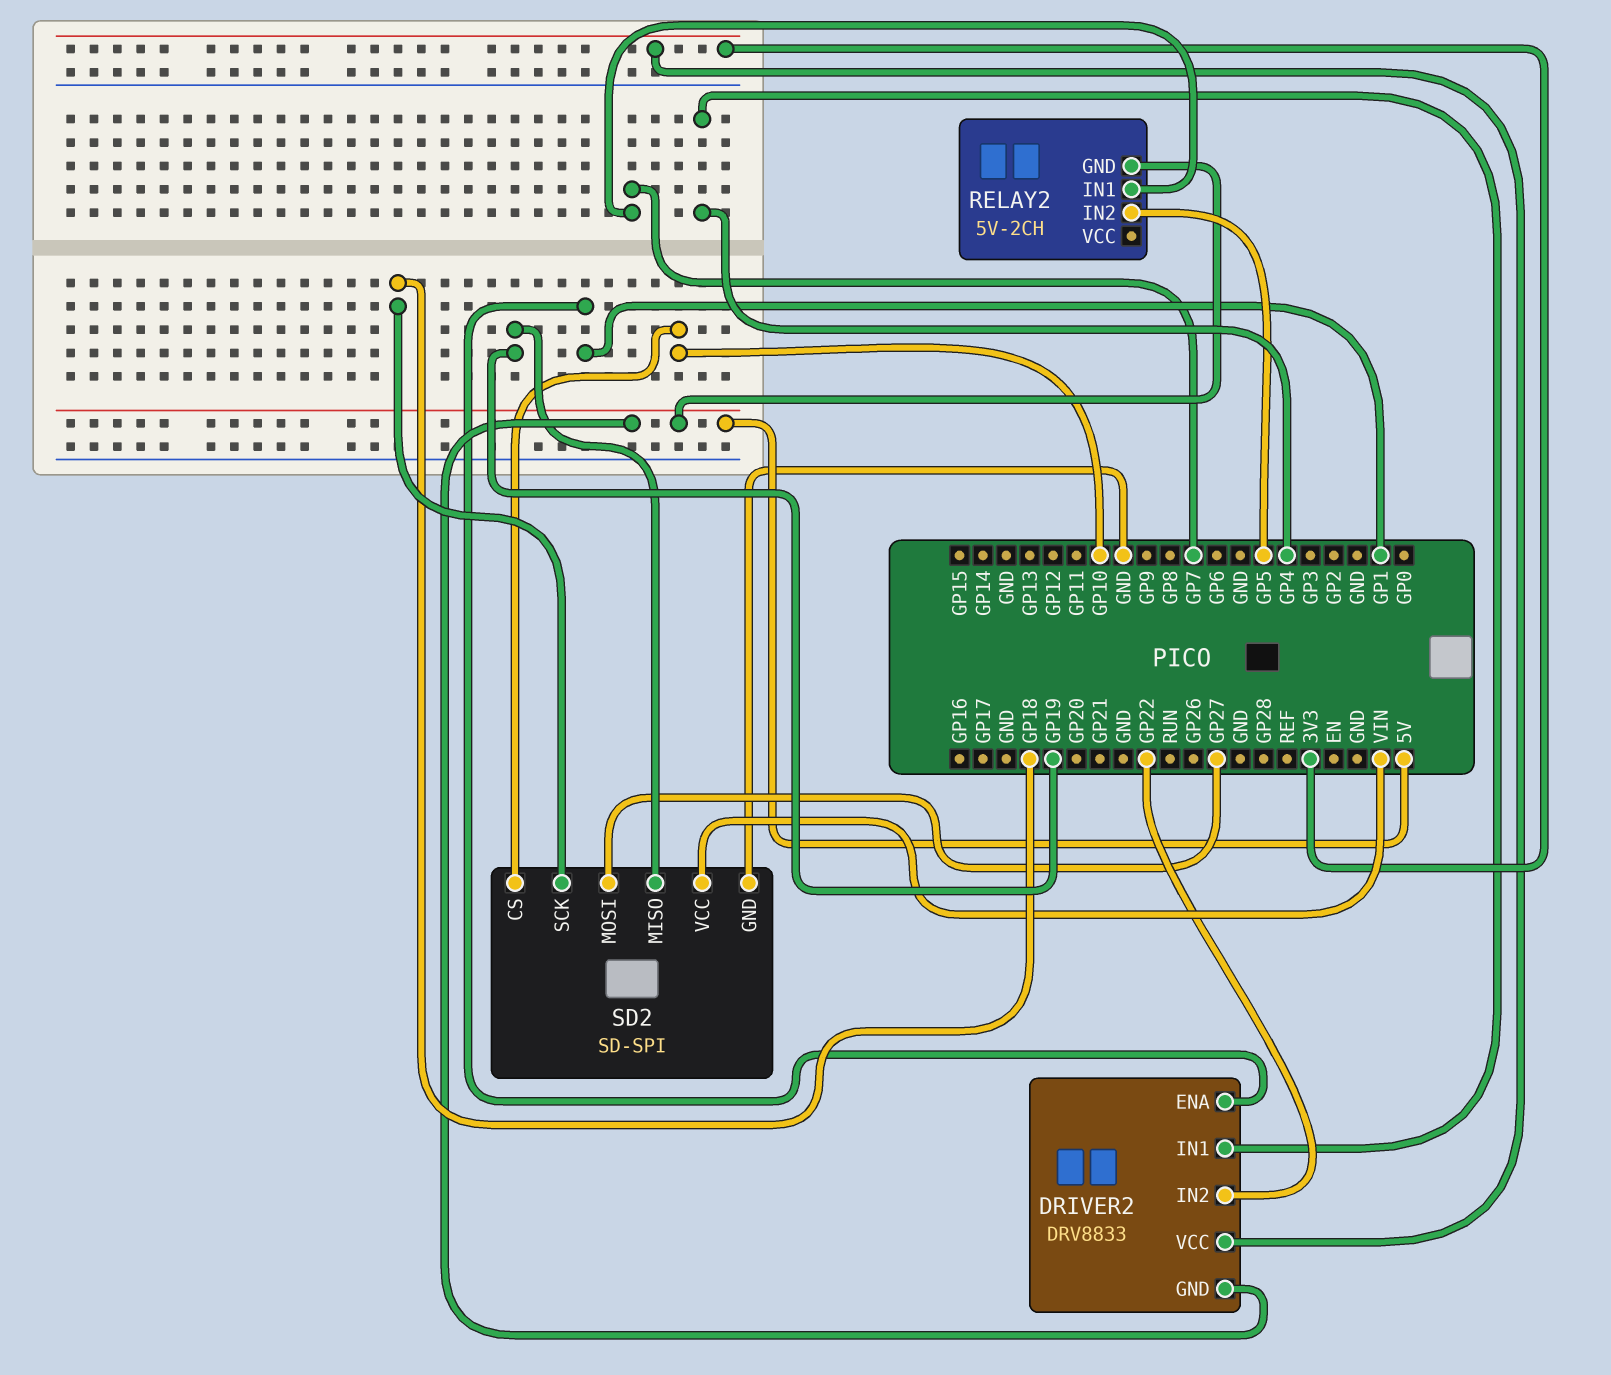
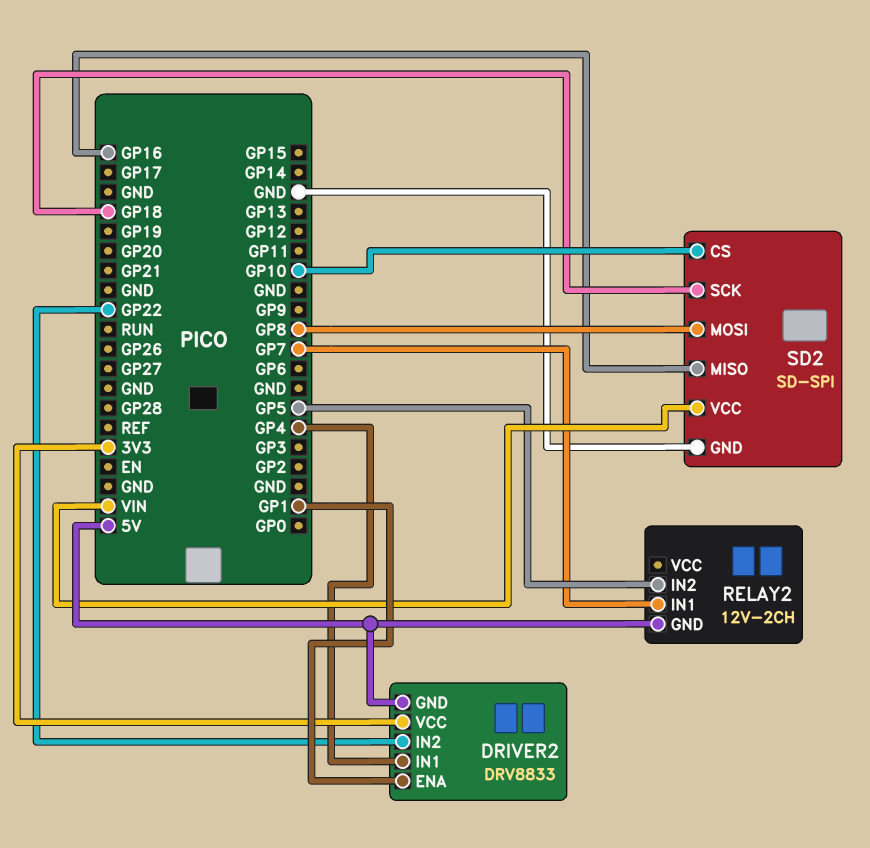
RELAY2: 5V-2CH -> 12V-2CH
SD2 pin MISO: GP19 -> GP16
SD2 pin MOSI: GP27 -> GP8

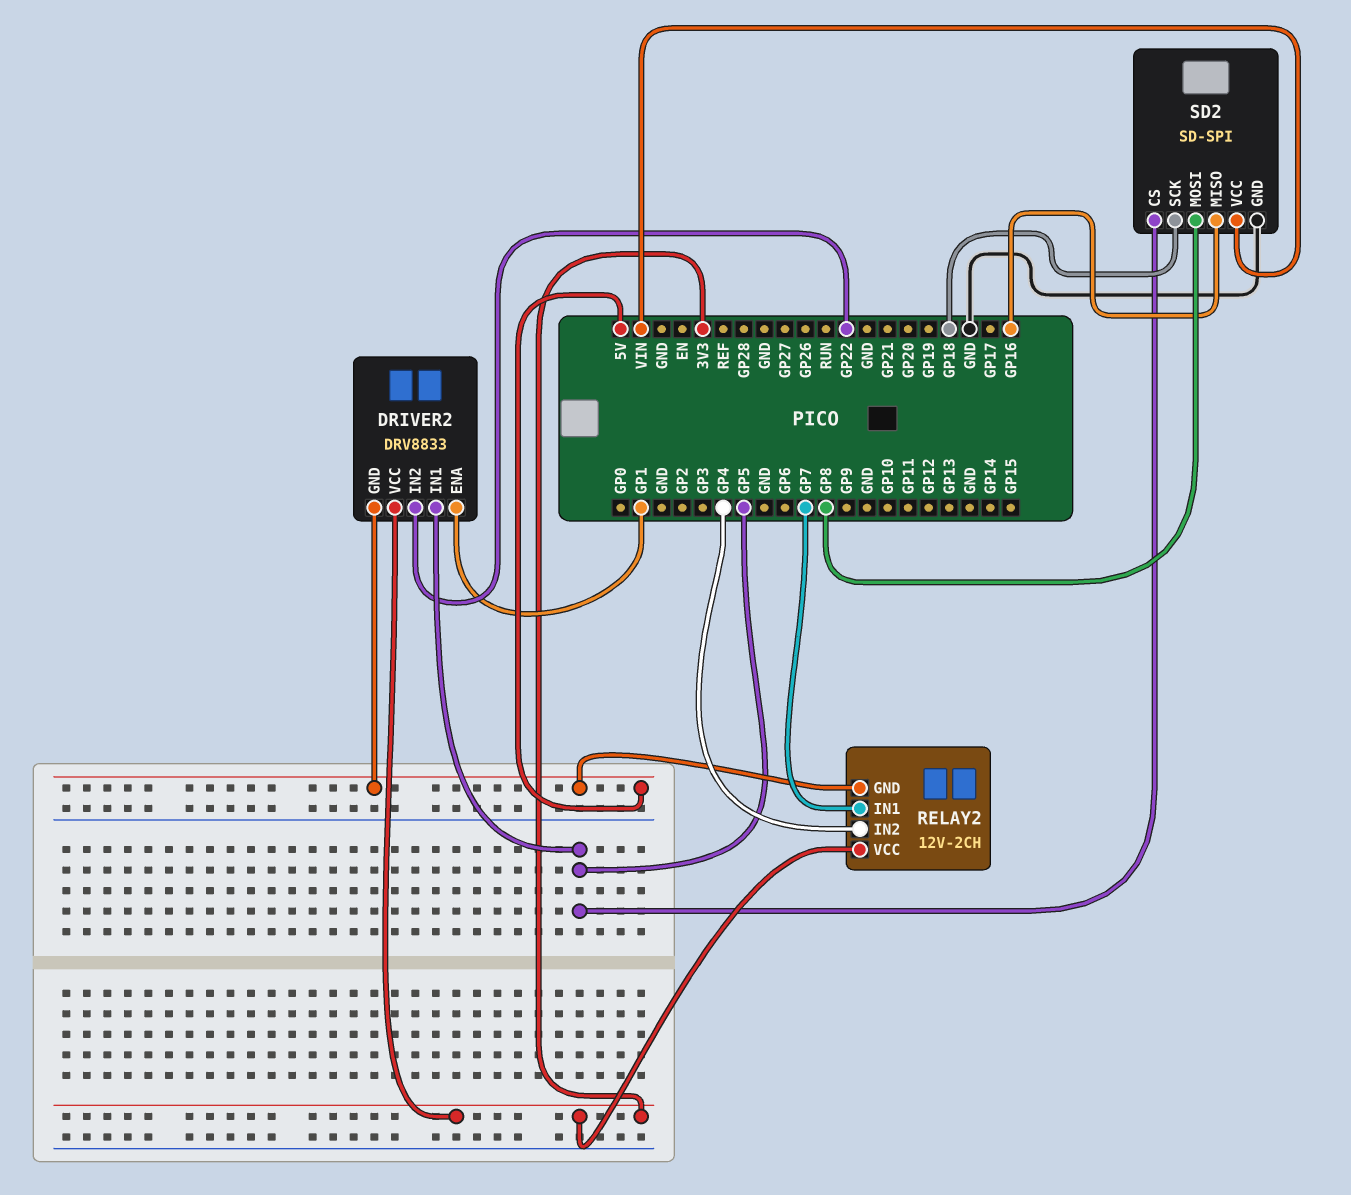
DRIVER2 pin IN1: GP4 -> GP5
RELAY2 pin IN2: GP5 -> GP4
RELAY2 pin VCC: none -> 3V3
SD2 pin CS: GP10 -> GP5

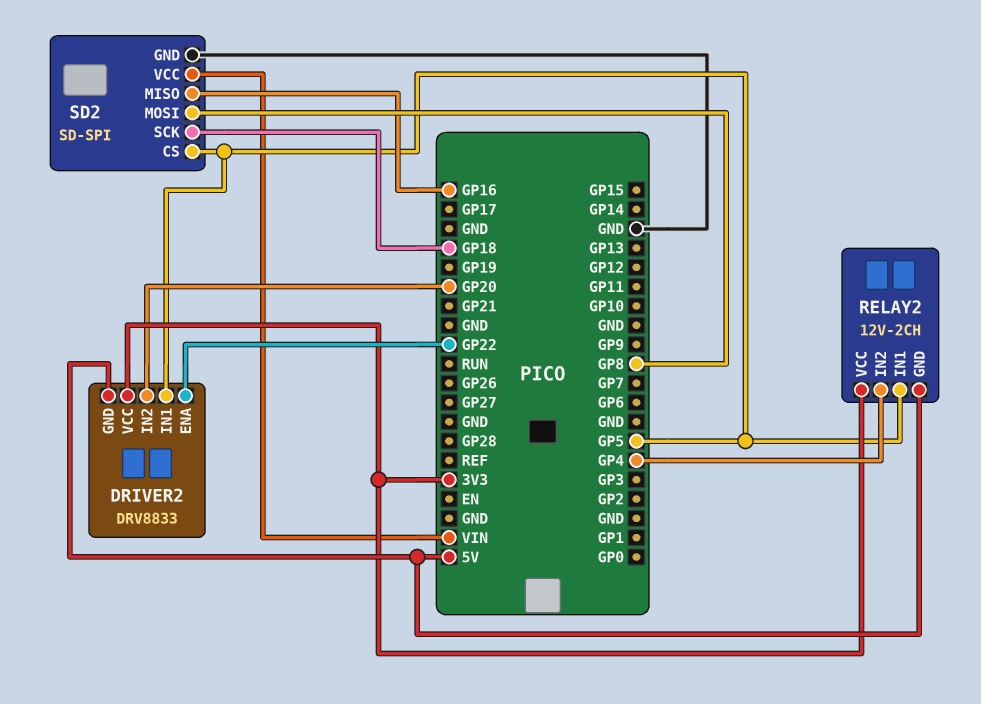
DRIVER2 pin ENA: GP1 -> GP22
DRIVER2 pin IN2: GP22 -> GP20
RELAY2 pin IN1: GP7 -> GP5

